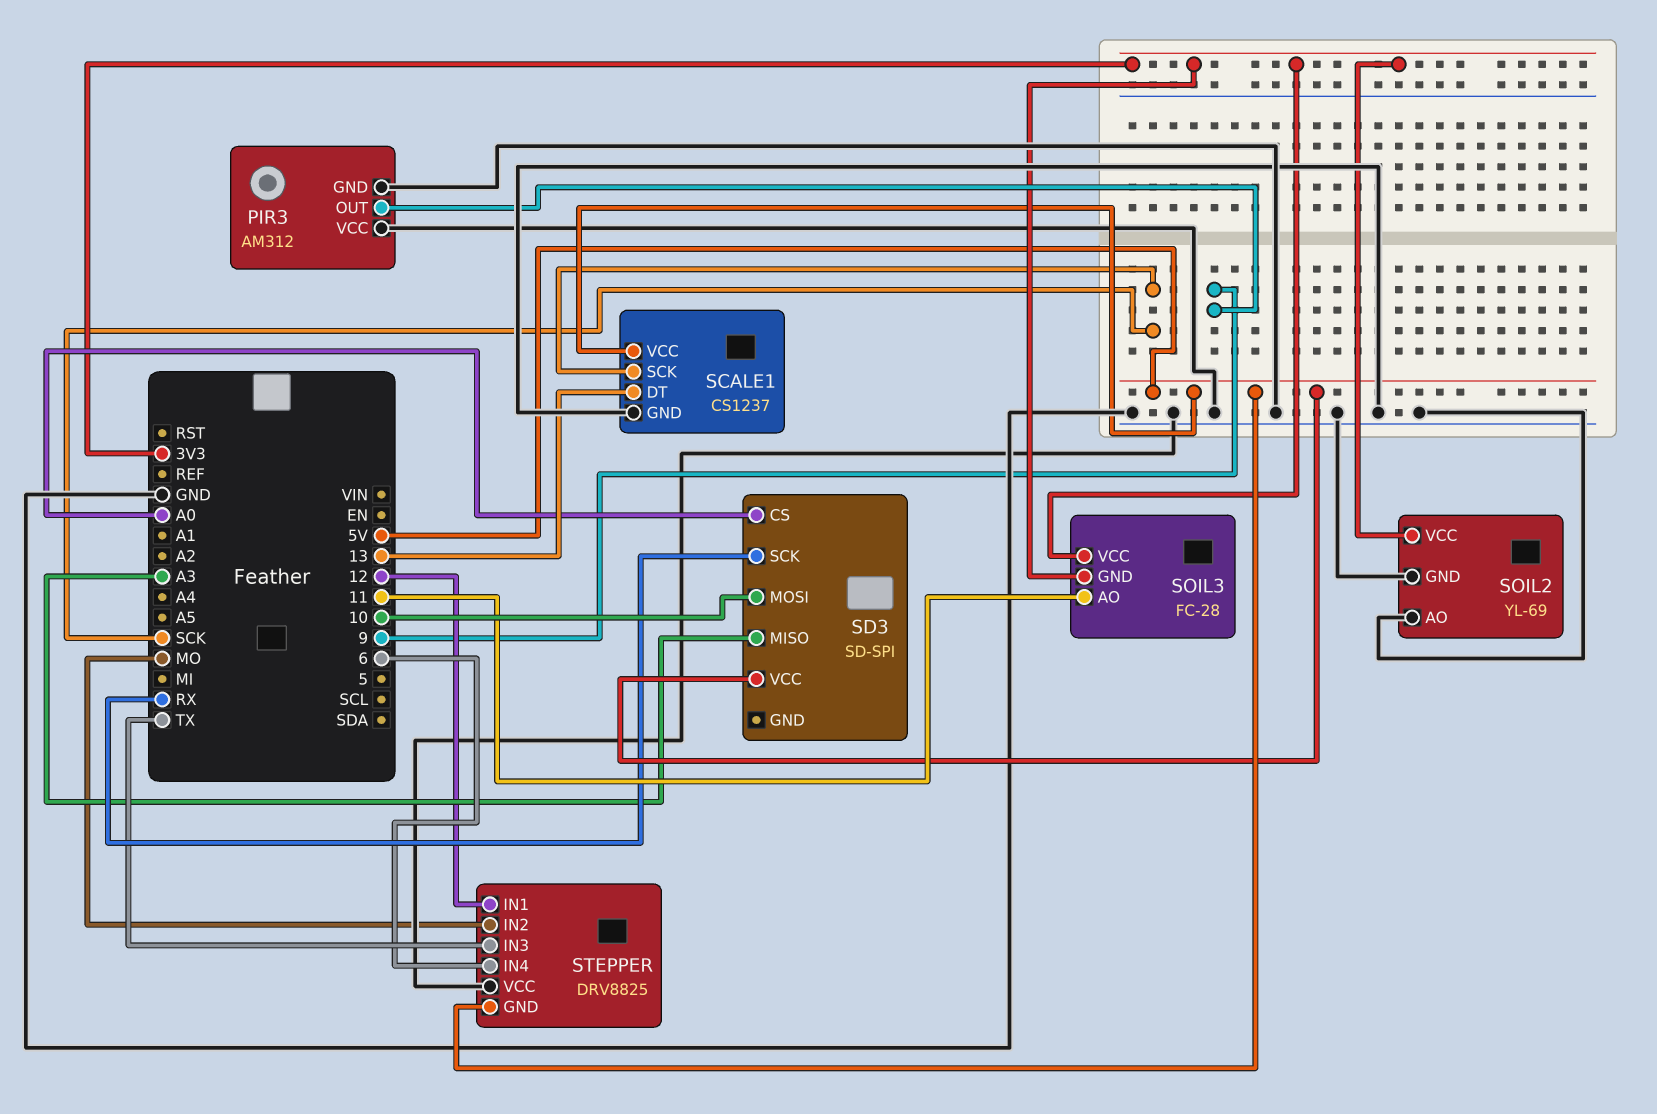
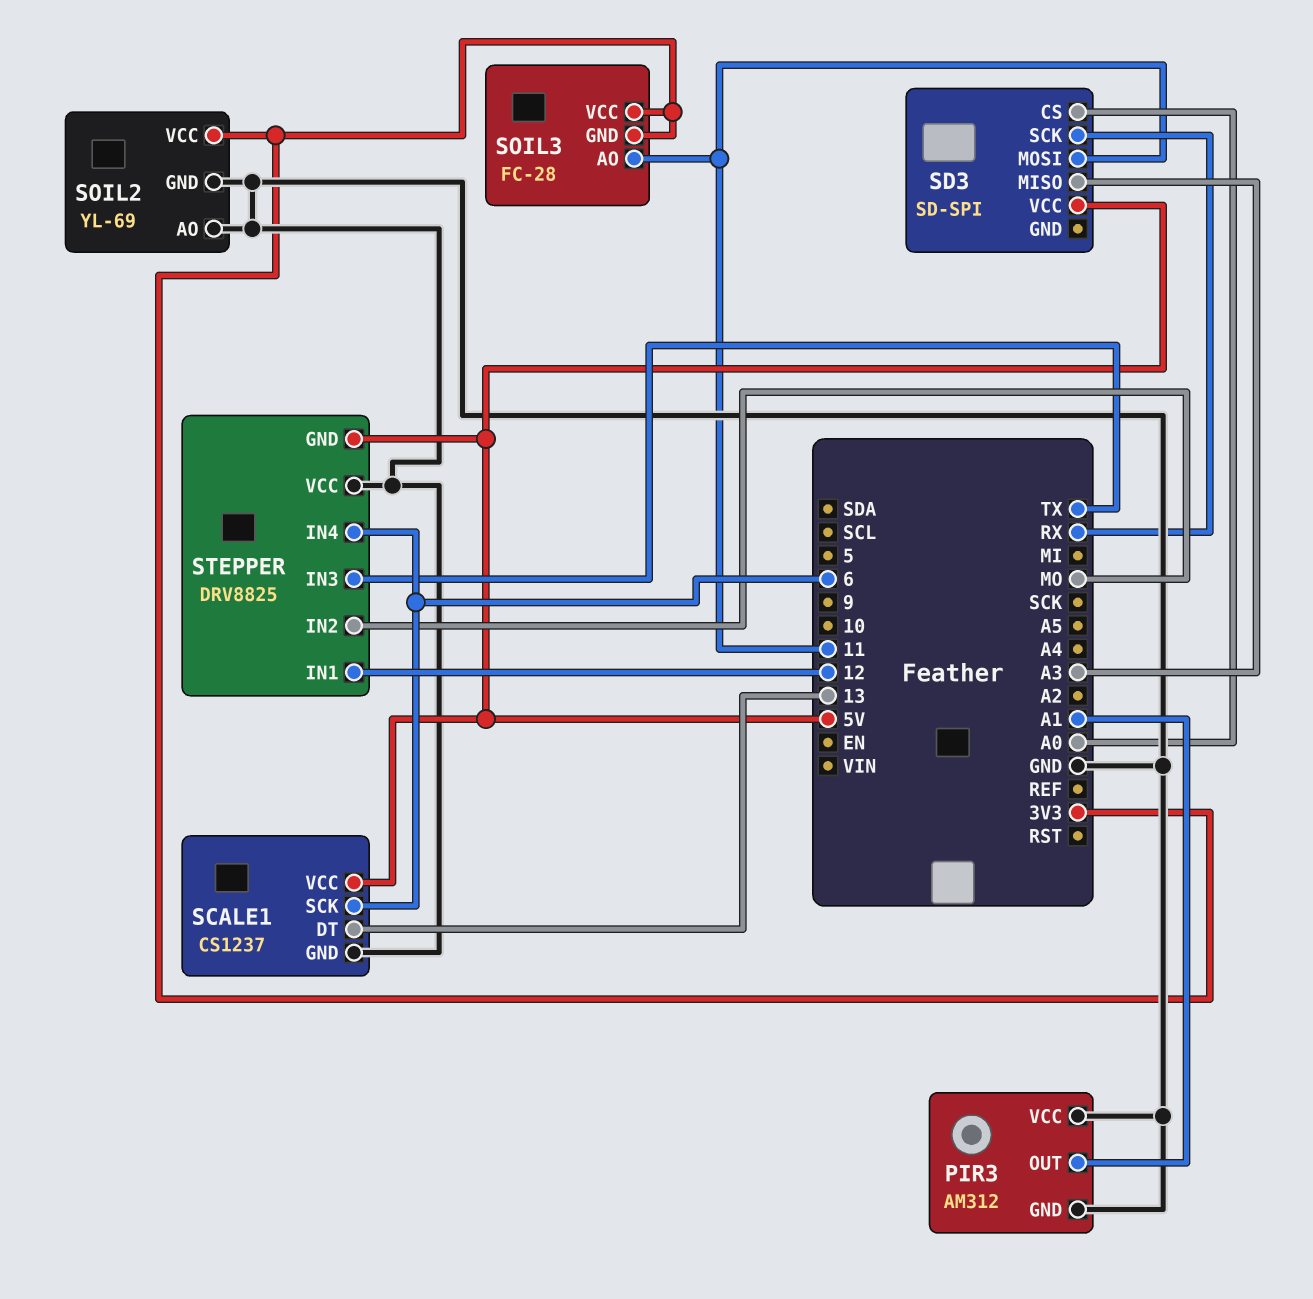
PIR3 pin OUT: 9 -> A1
SCALE1 pin SCK: SCK -> 6
SD3 pin MOSI: 10 -> 11

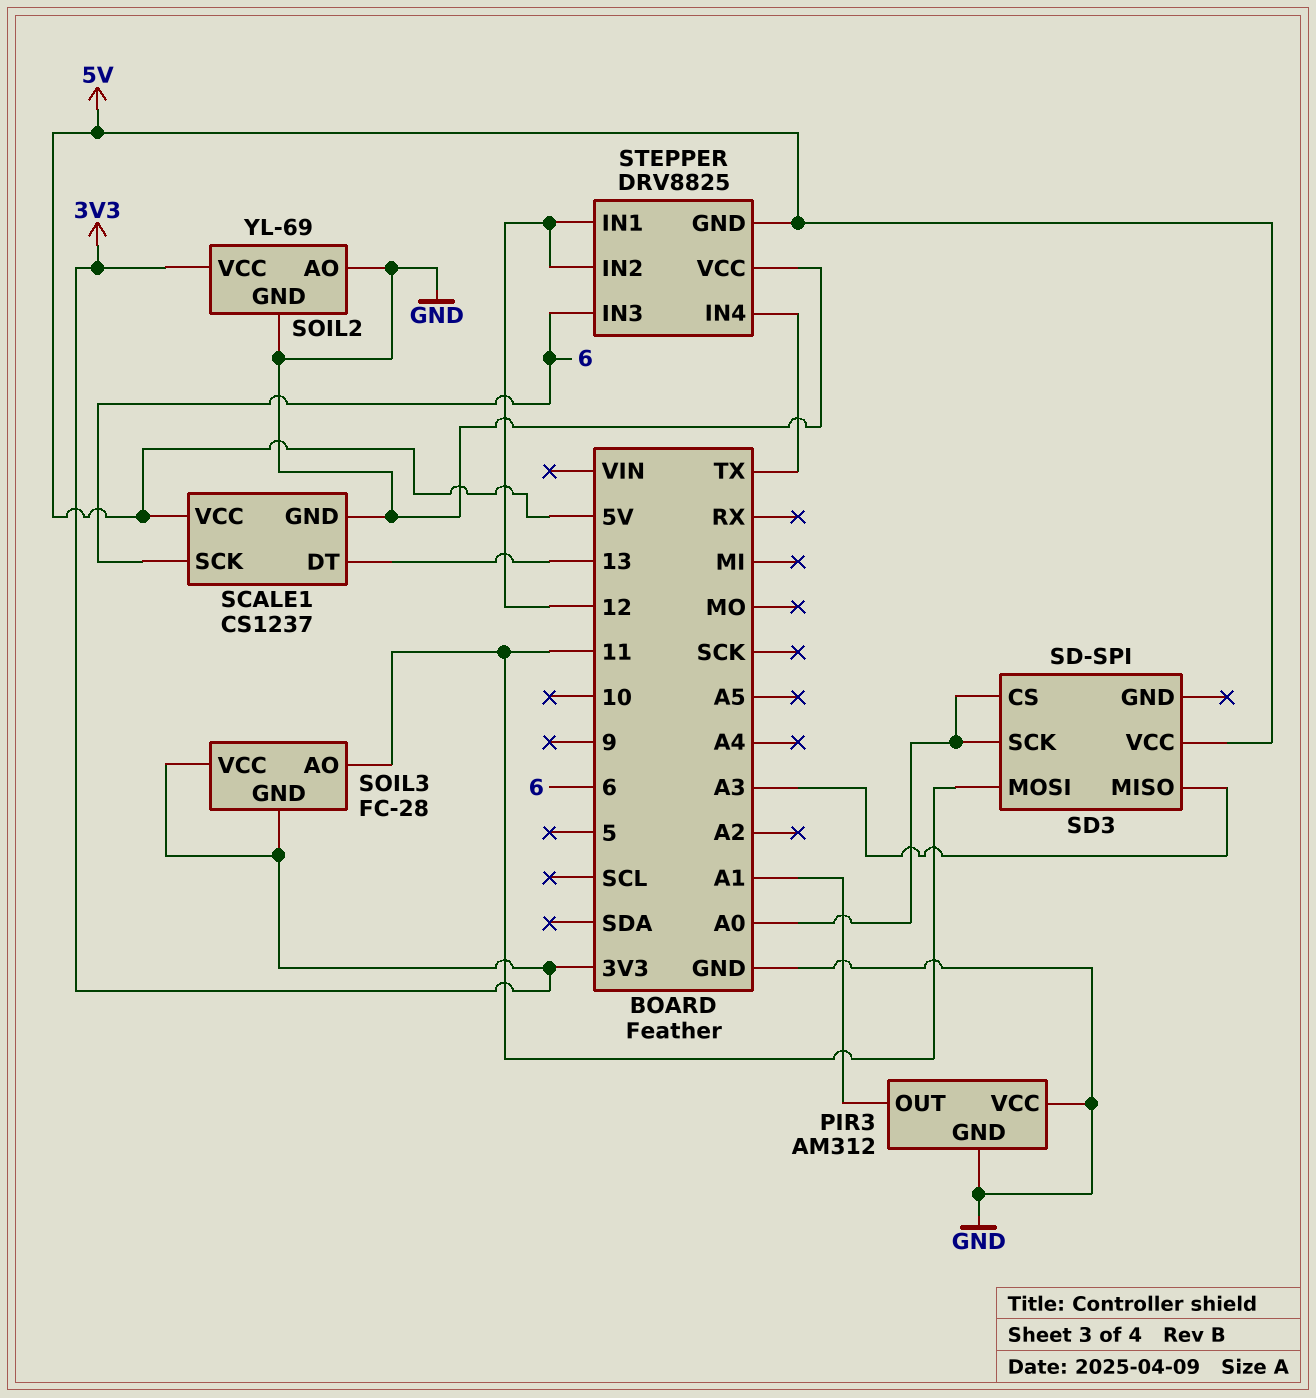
SD3 pin SCK: RX -> A0
STEPPER pin IN2: MO -> 12
STEPPER pin IN3: TX -> 6
STEPPER pin IN4: 6 -> TX

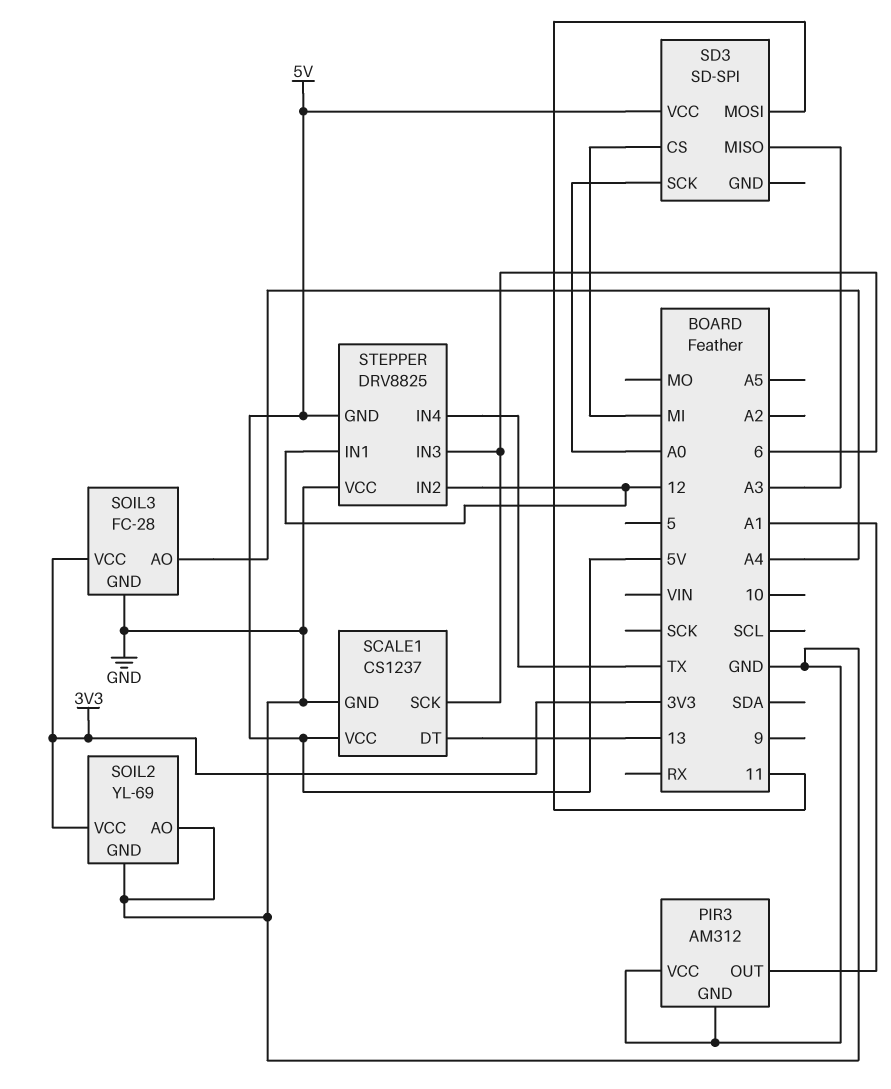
SD3 pin CS: A0 -> MI
SOIL3 pin AO: 11 -> A4
SOIL3 pin GND: 3V3 -> GND

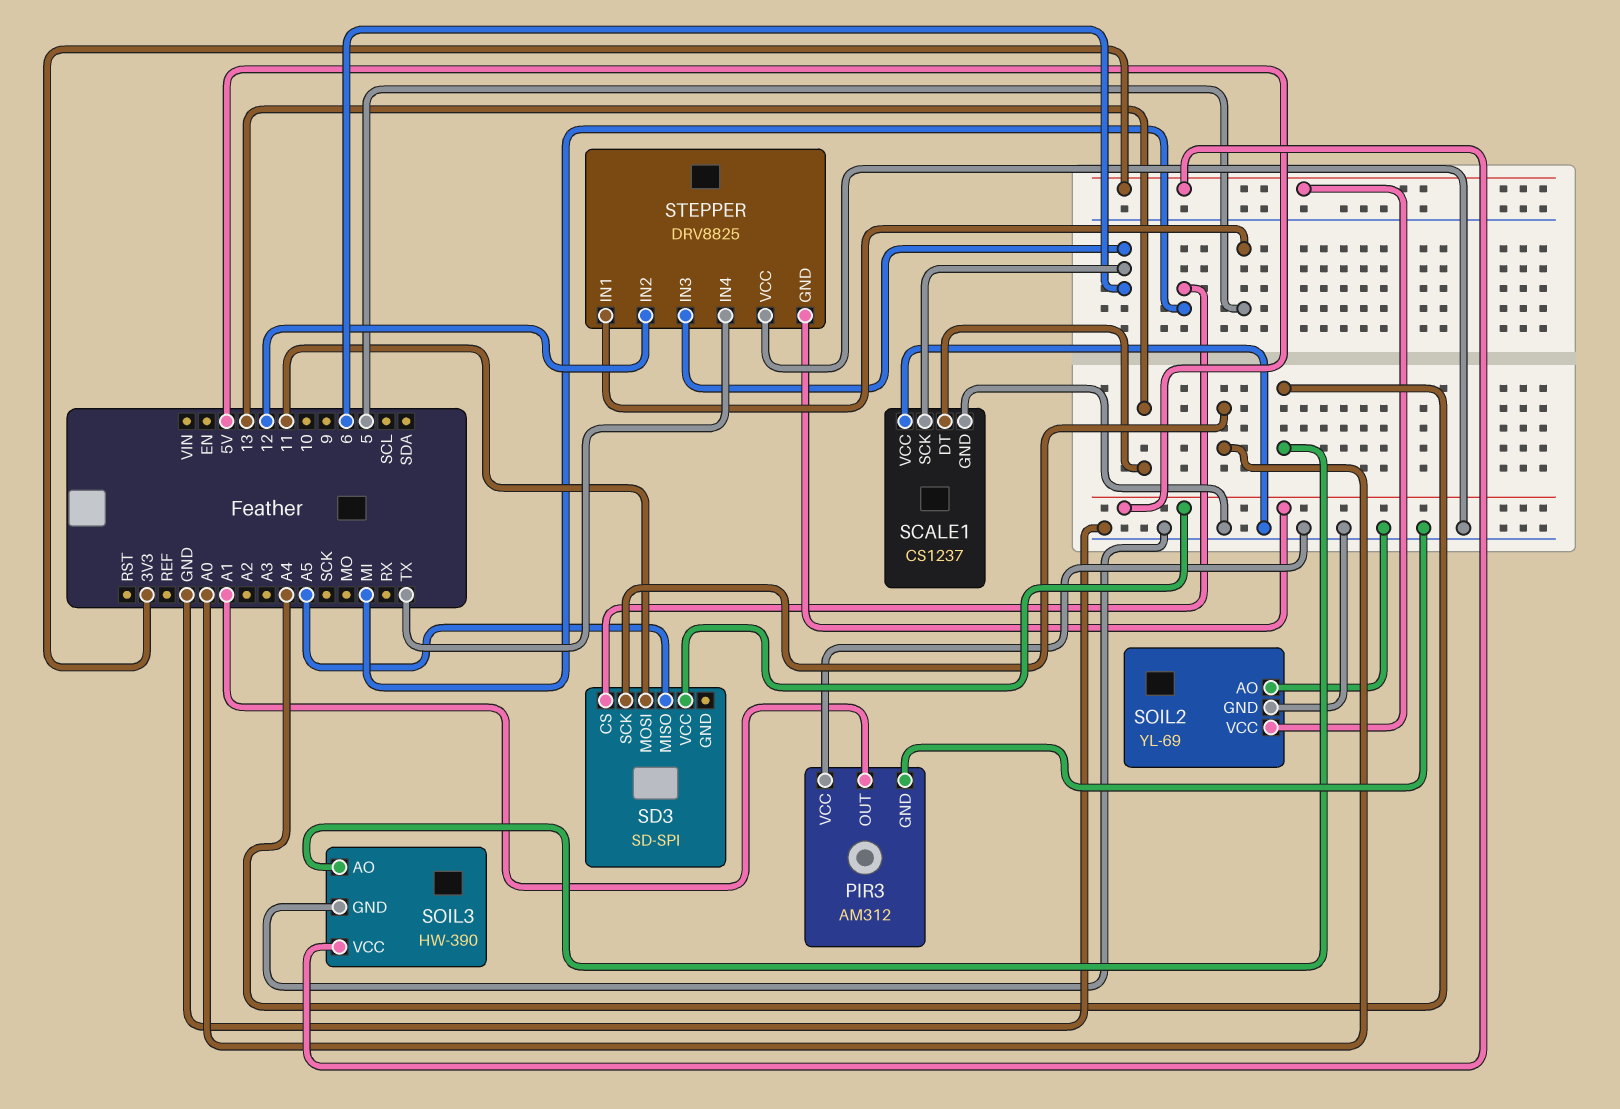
SCALE1 pin VCC: 5V -> GND
SD3 pin MISO: A3 -> A5
SOIL3: FC-28 -> HW-390
STEPPER pin IN1: 12 -> 5

